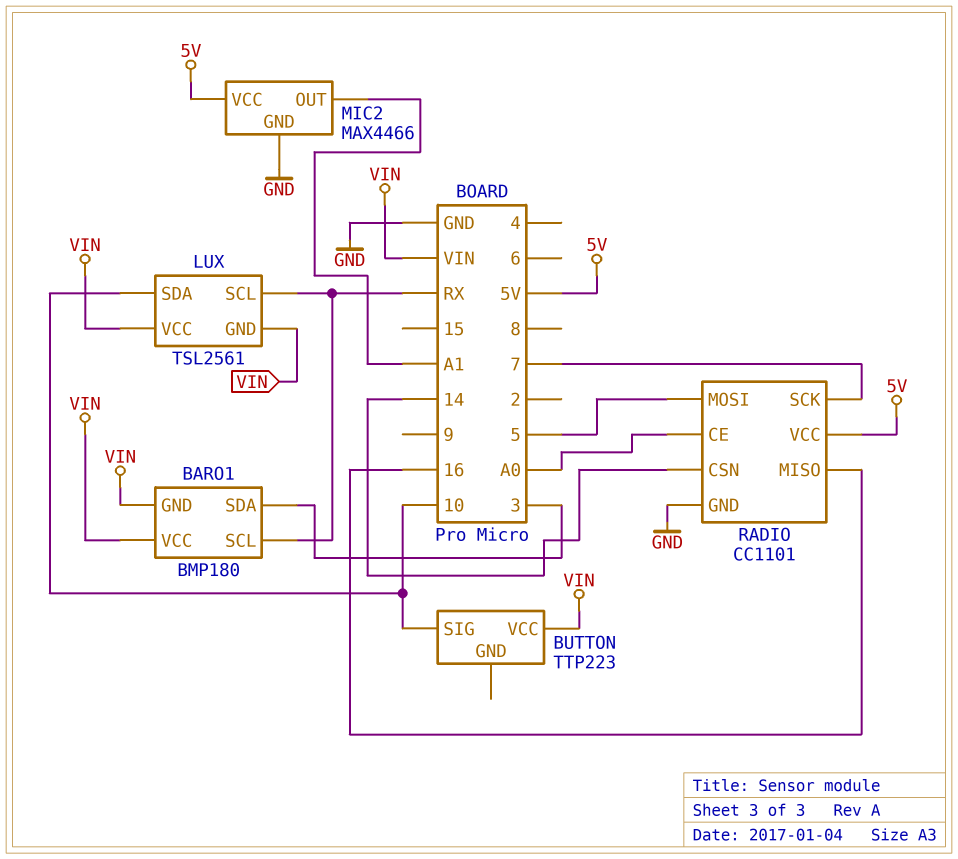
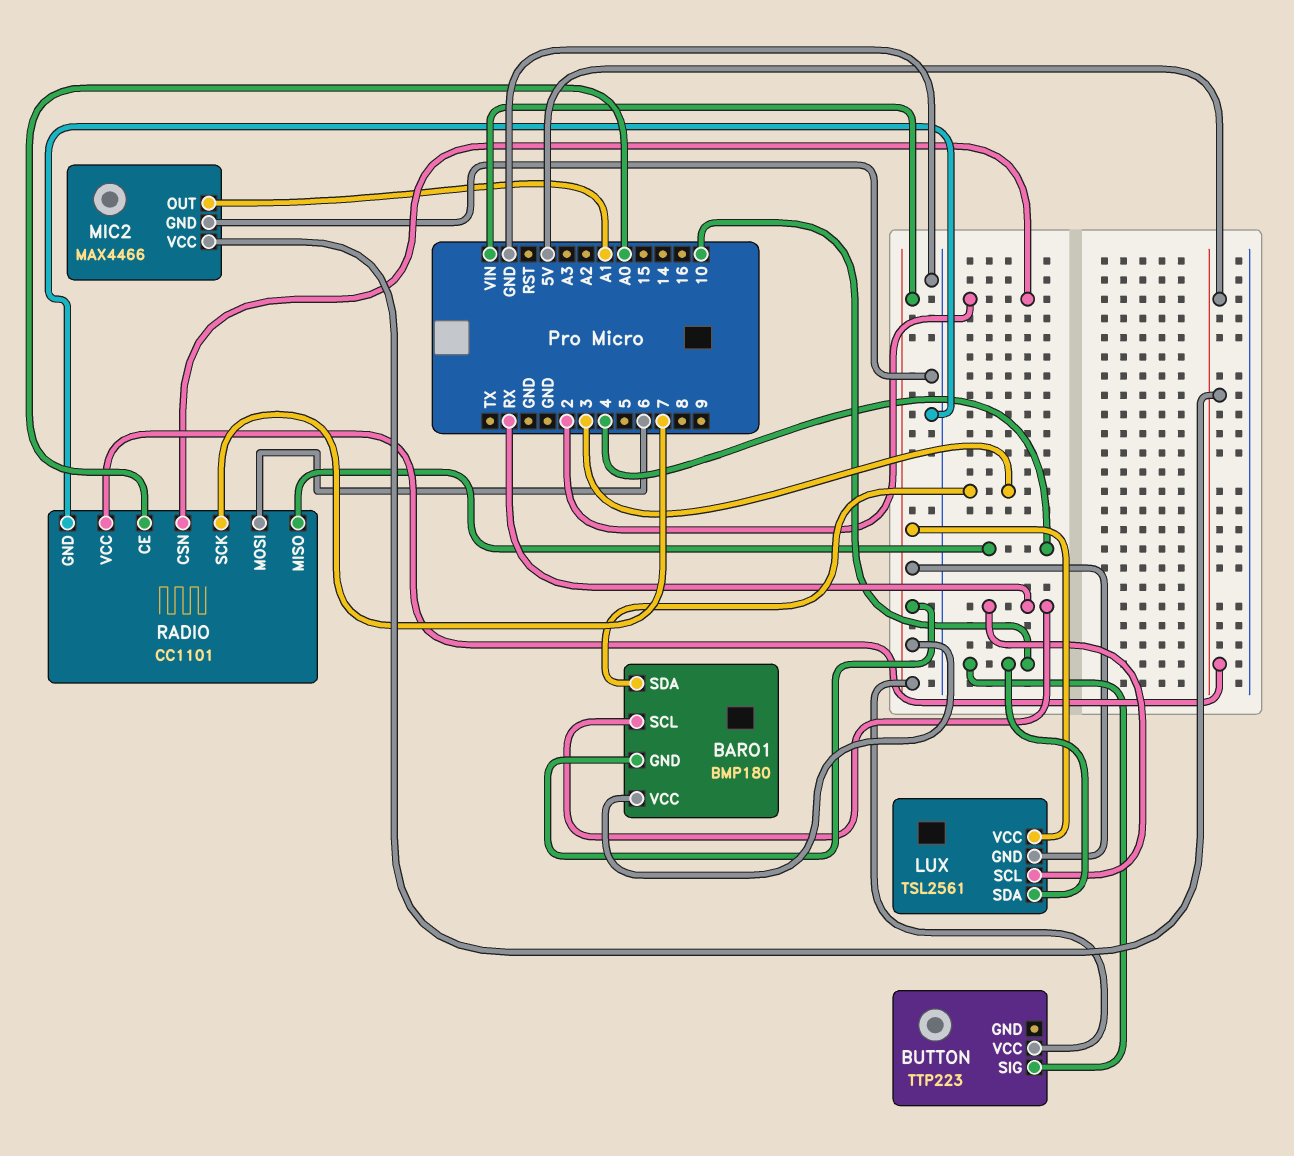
RADIO pin CSN: 14 -> 2
RADIO pin MISO: 16 -> 4
RADIO pin MOSI: 5 -> 6

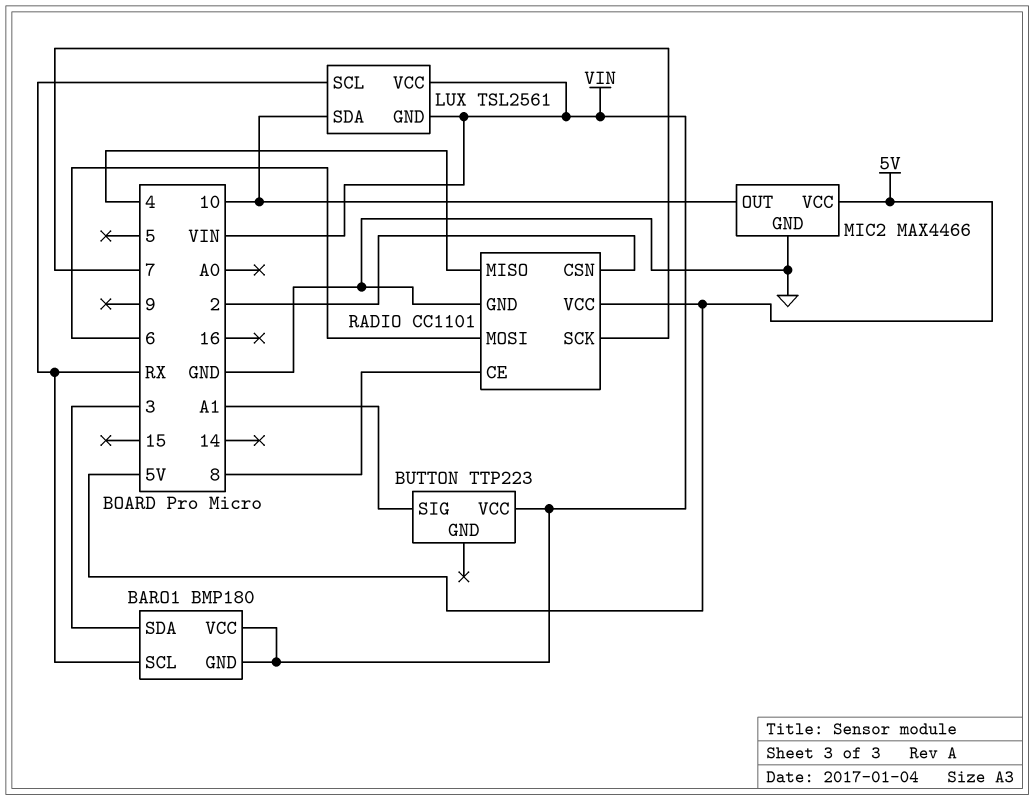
BUTTON pin SIG: 10 -> A1
MIC2 pin OUT: A1 -> 10
RADIO pin CE: A0 -> 8

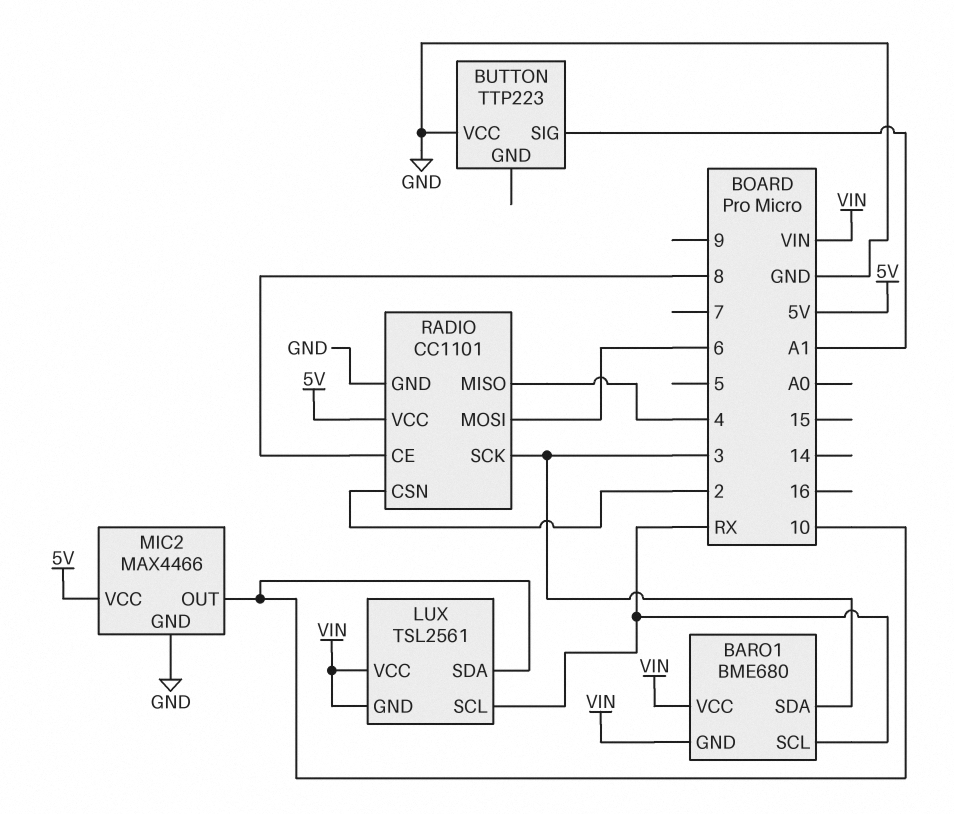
BARO1: BMP180 -> BME680
BUTTON pin VCC: VIN -> GND
RADIO pin SCK: 7 -> 3

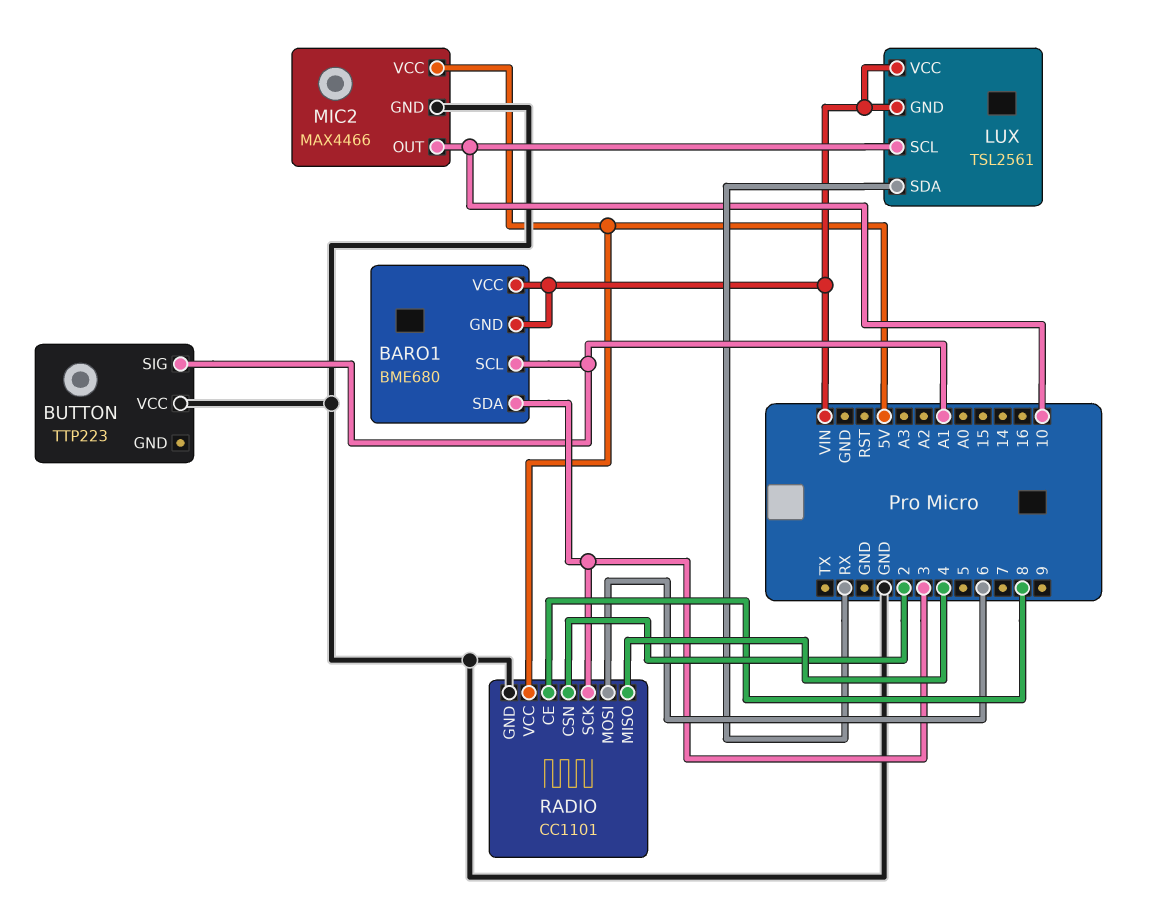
BARO1 pin SCL: RX -> A1
LUX pin SCL: RX -> 10
LUX pin SDA: 10 -> RX

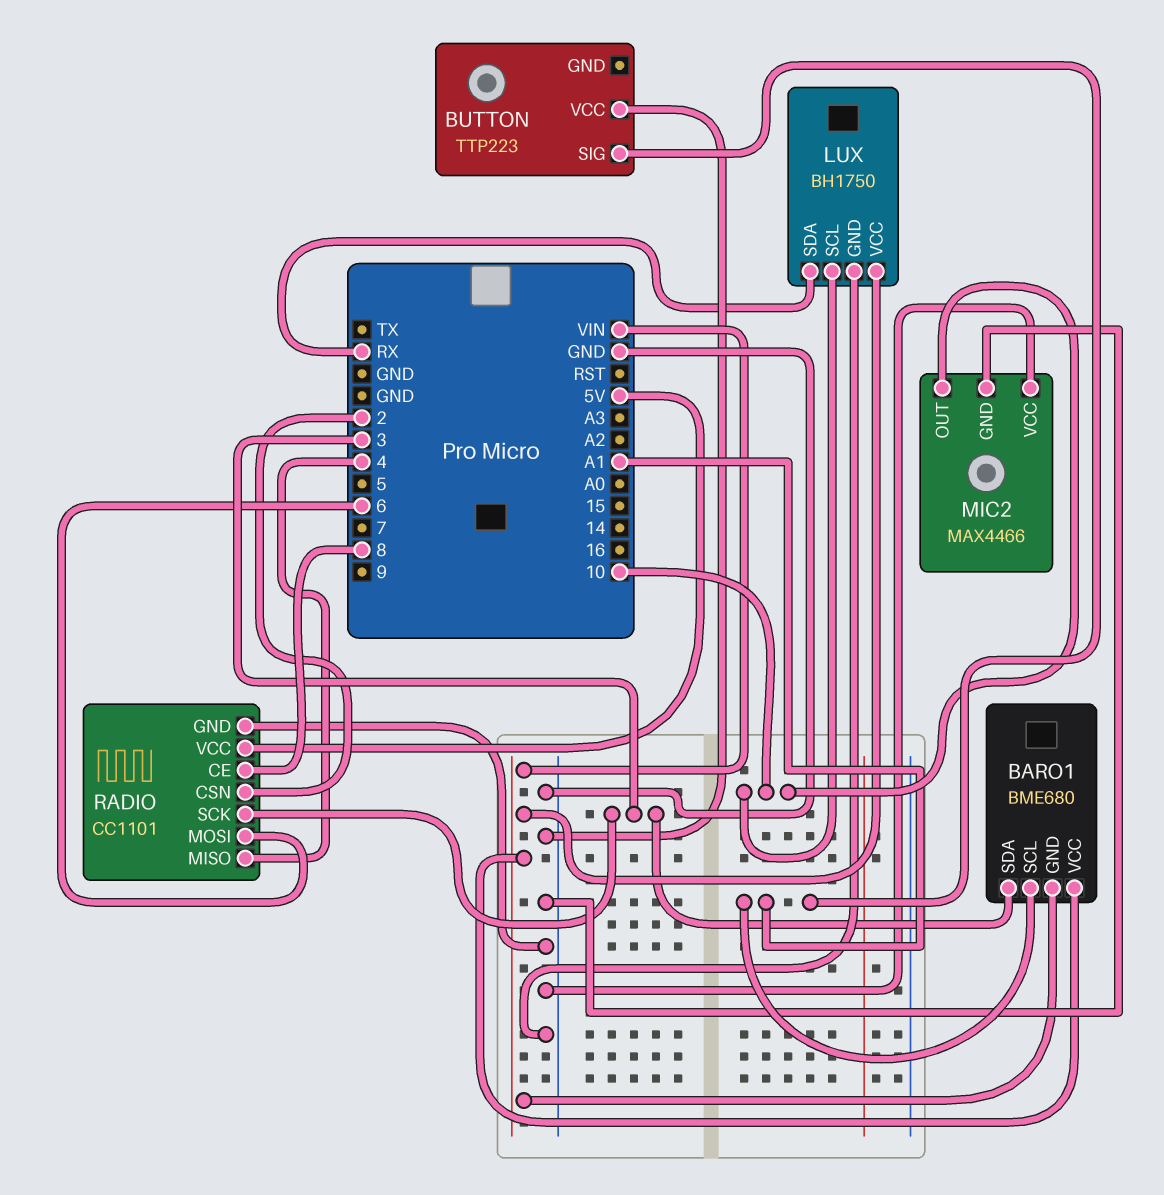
LUX: TSL2561 -> BH1750
LUX pin GND: VIN -> GND
MIC2 pin VCC: 5V -> GND

